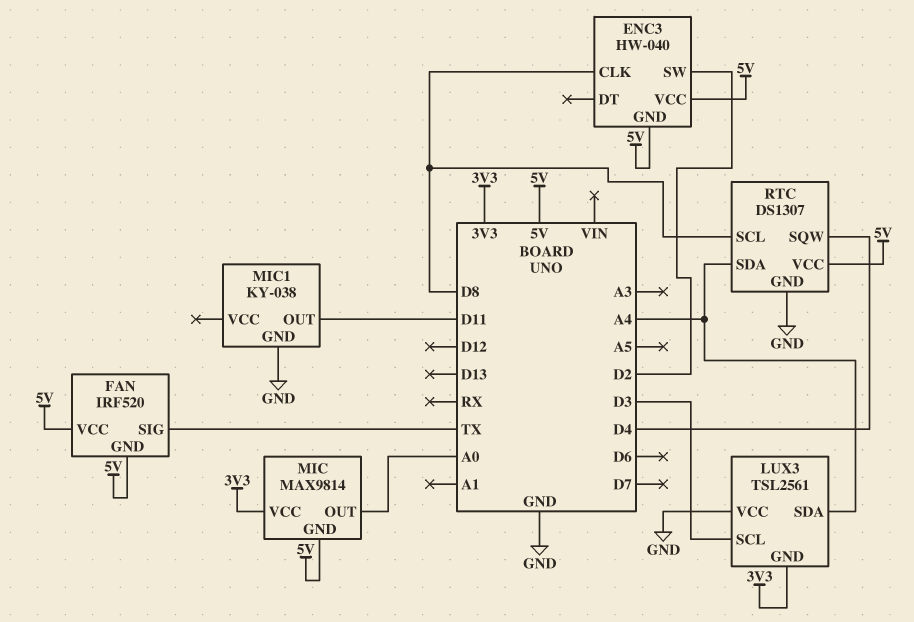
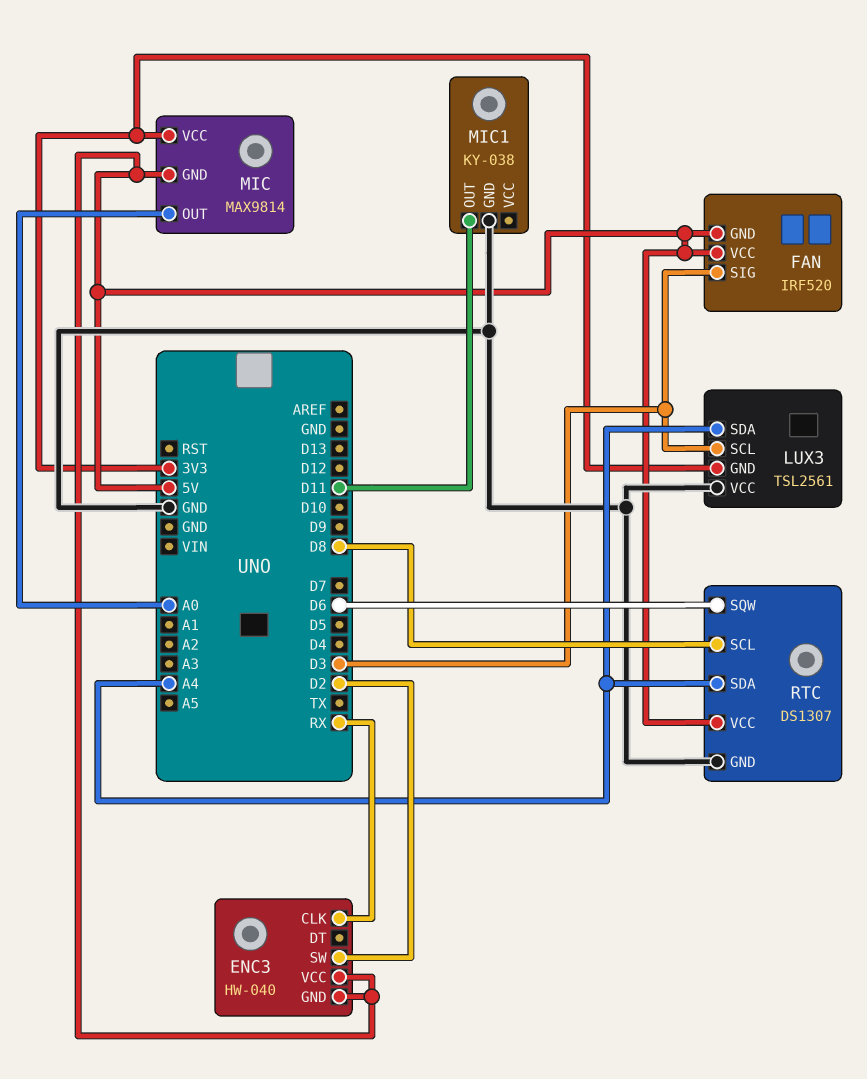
ENC3 pin CLK: D8 -> RX
FAN pin SIG: TX -> D3
RTC pin SQW: D4 -> D6

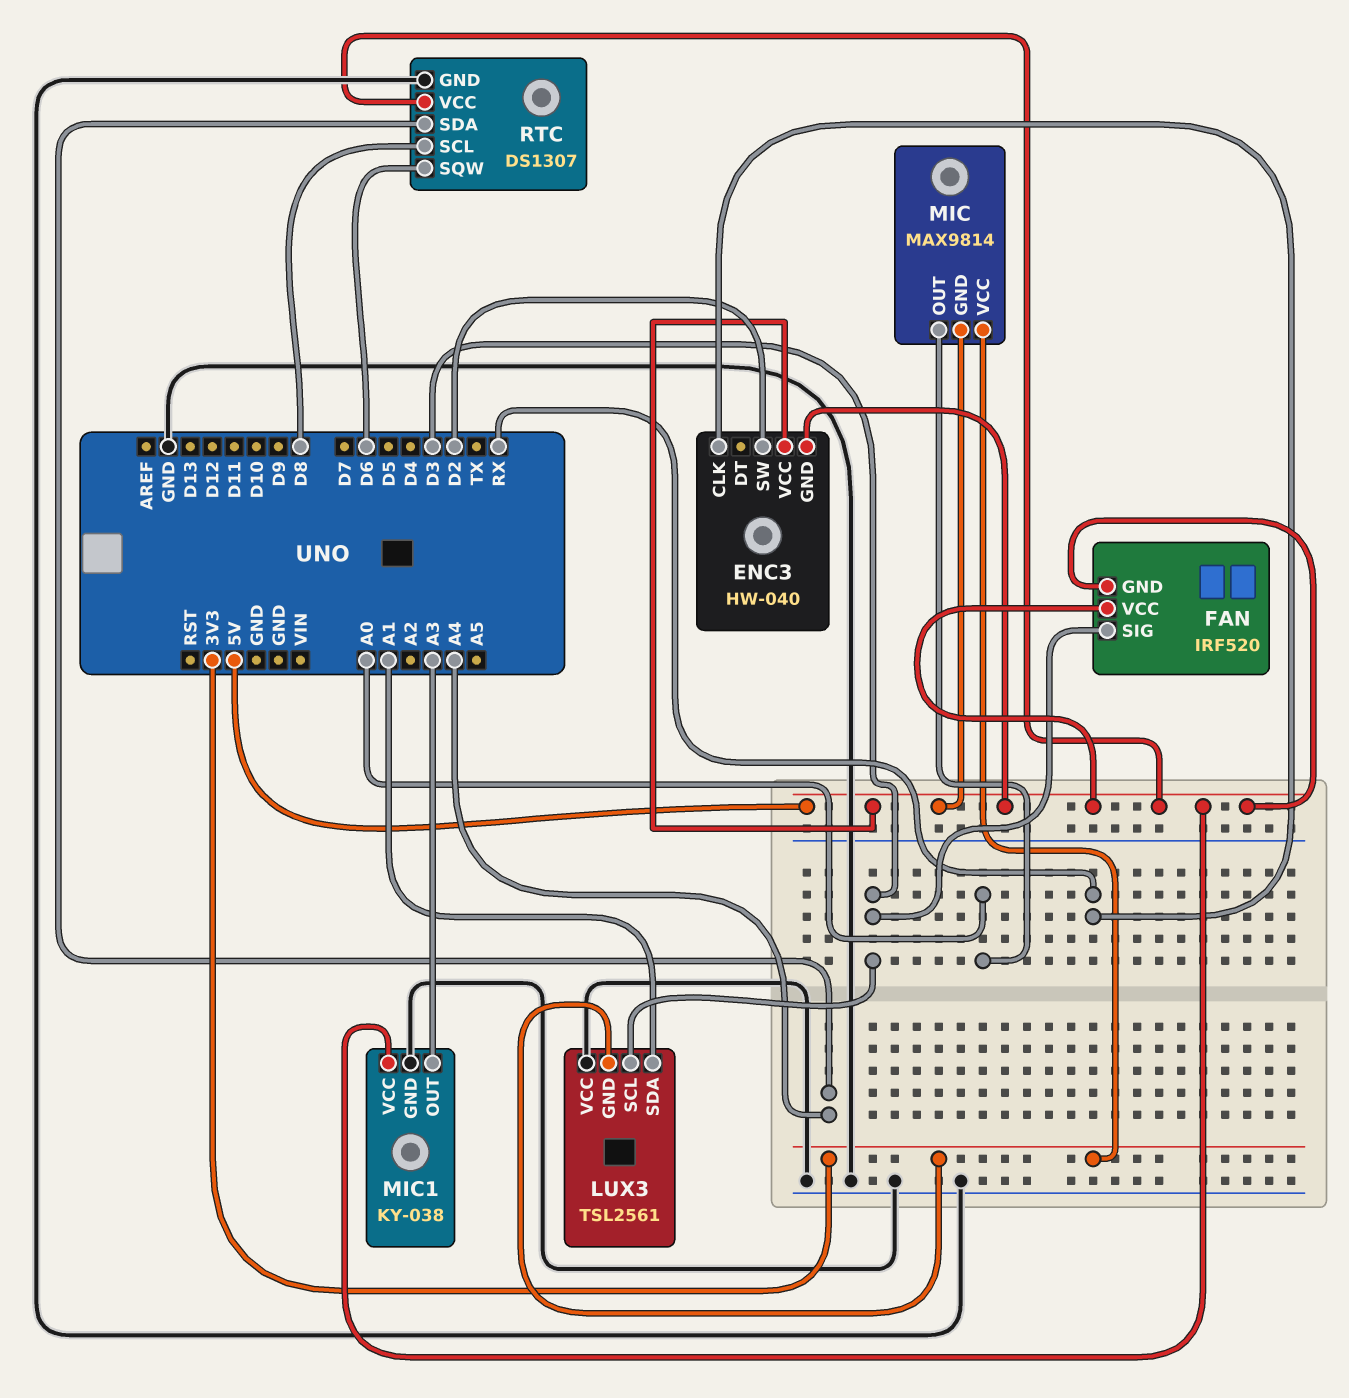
LUX3 pin SDA: A4 -> A1
MIC1 pin OUT: D11 -> A3
MIC1 pin VCC: none -> 5V

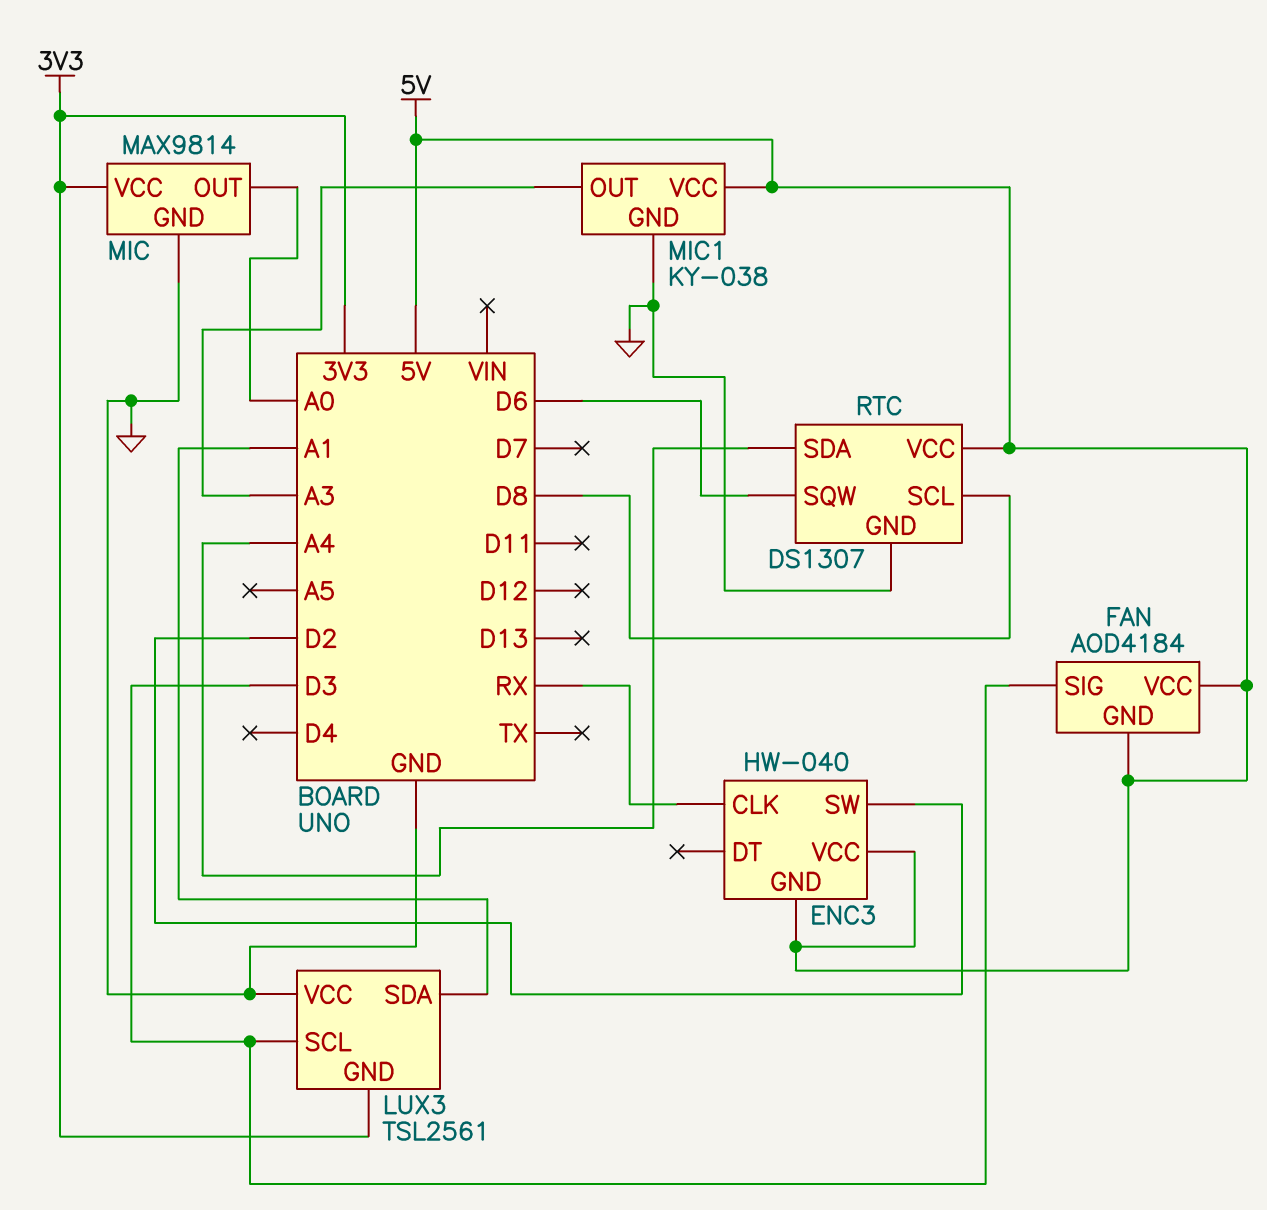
FAN: IRF520 -> AOD4184
MIC pin GND: 5V -> GND

